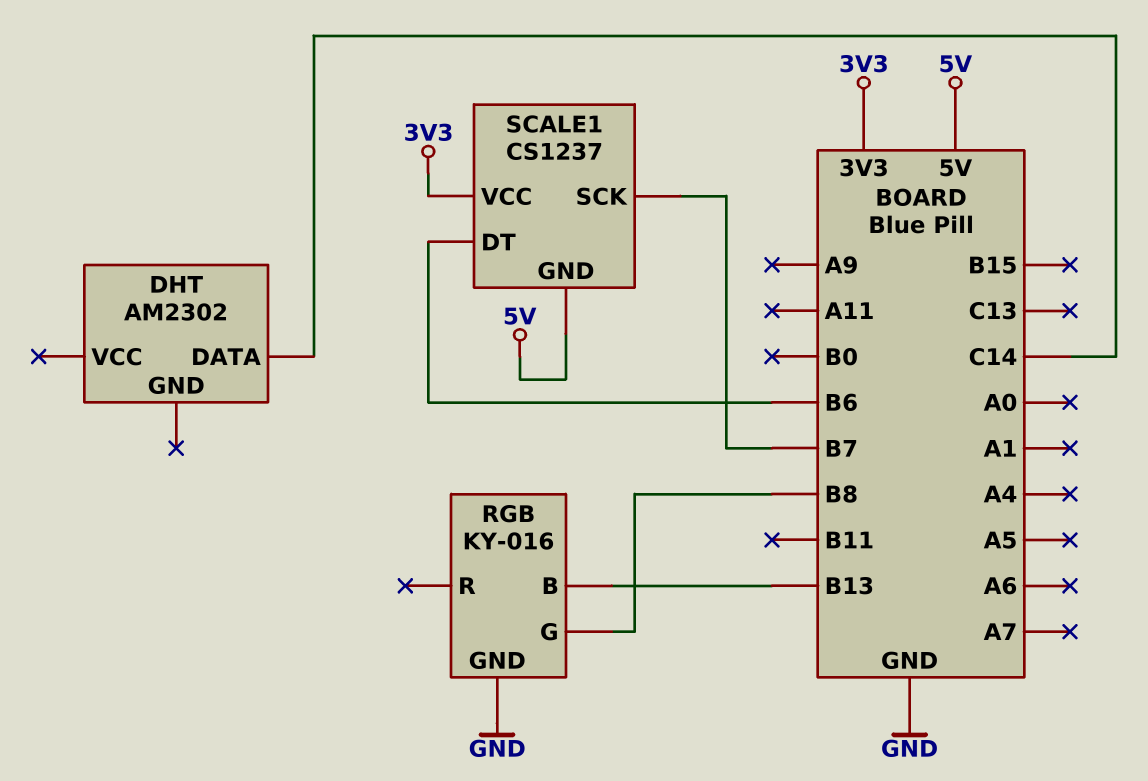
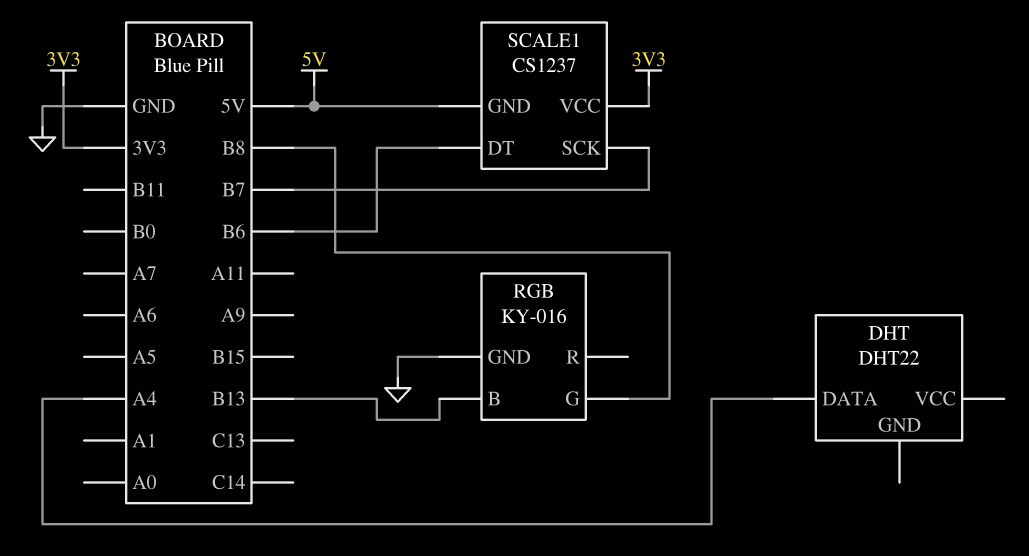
DHT: AM2302 -> DHT22
DHT pin DATA: C14 -> A4

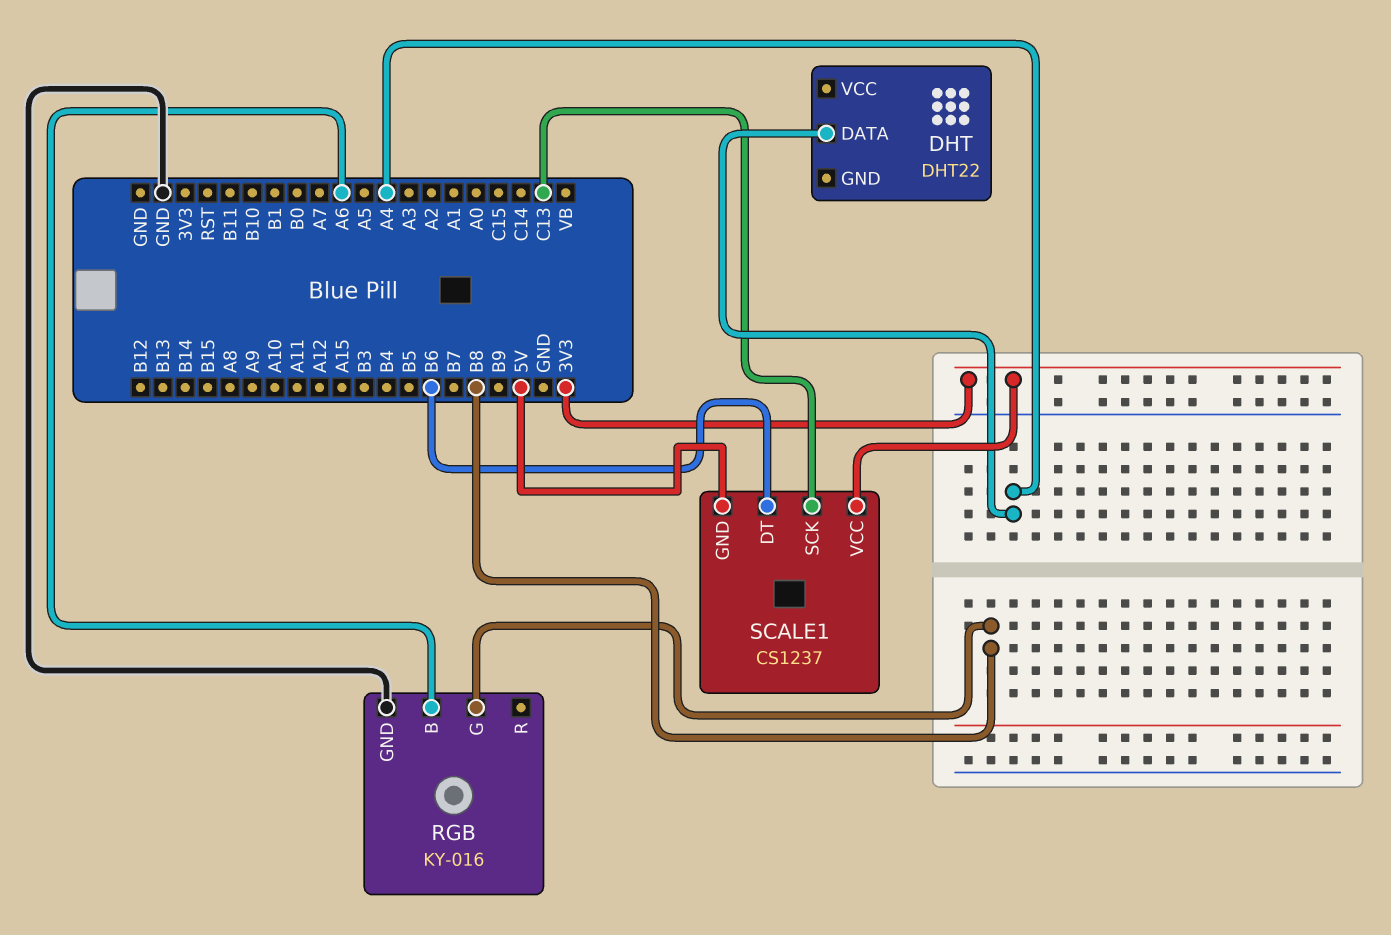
RGB pin B: B13 -> A6
SCALE1 pin SCK: B7 -> C13

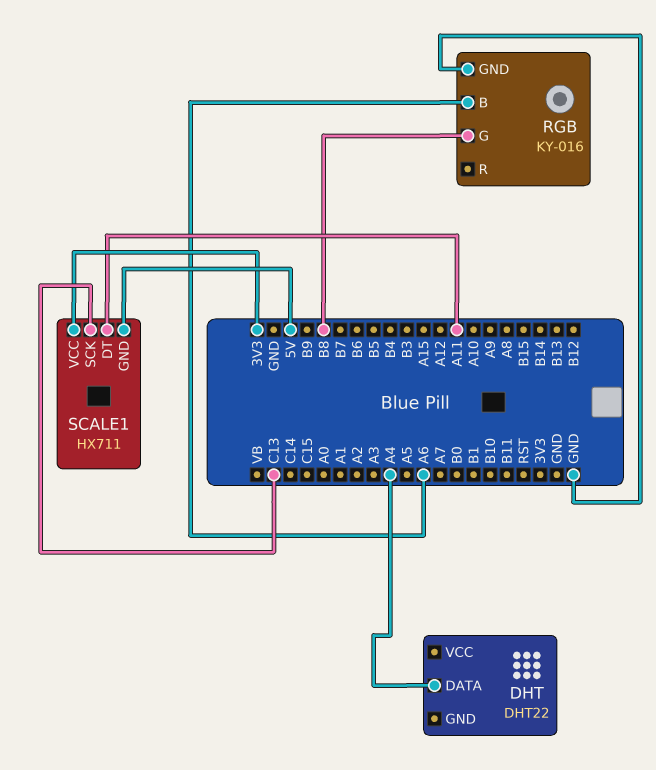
SCALE1: CS1237 -> HX711
SCALE1 pin DT: B6 -> A11

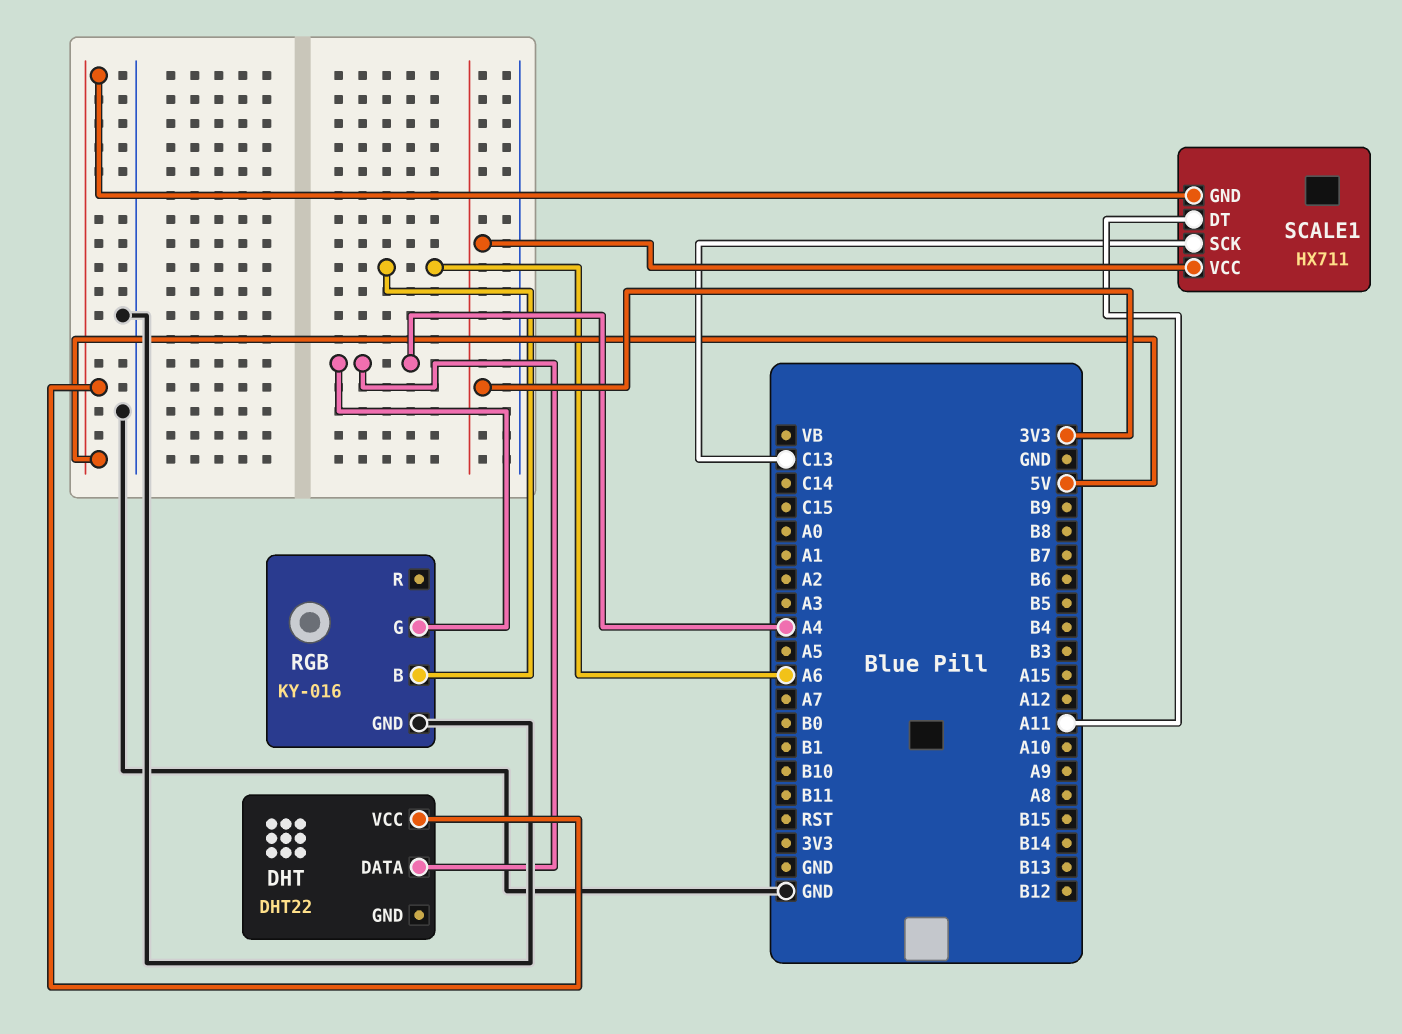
DHT pin VCC: none -> 5V
RGB pin G: B8 -> A4

